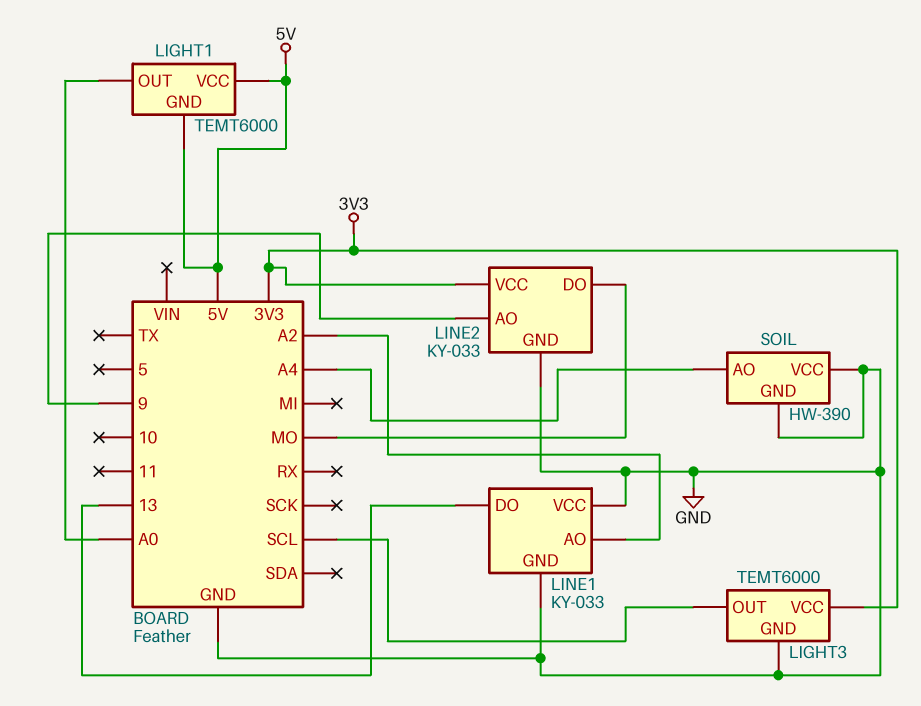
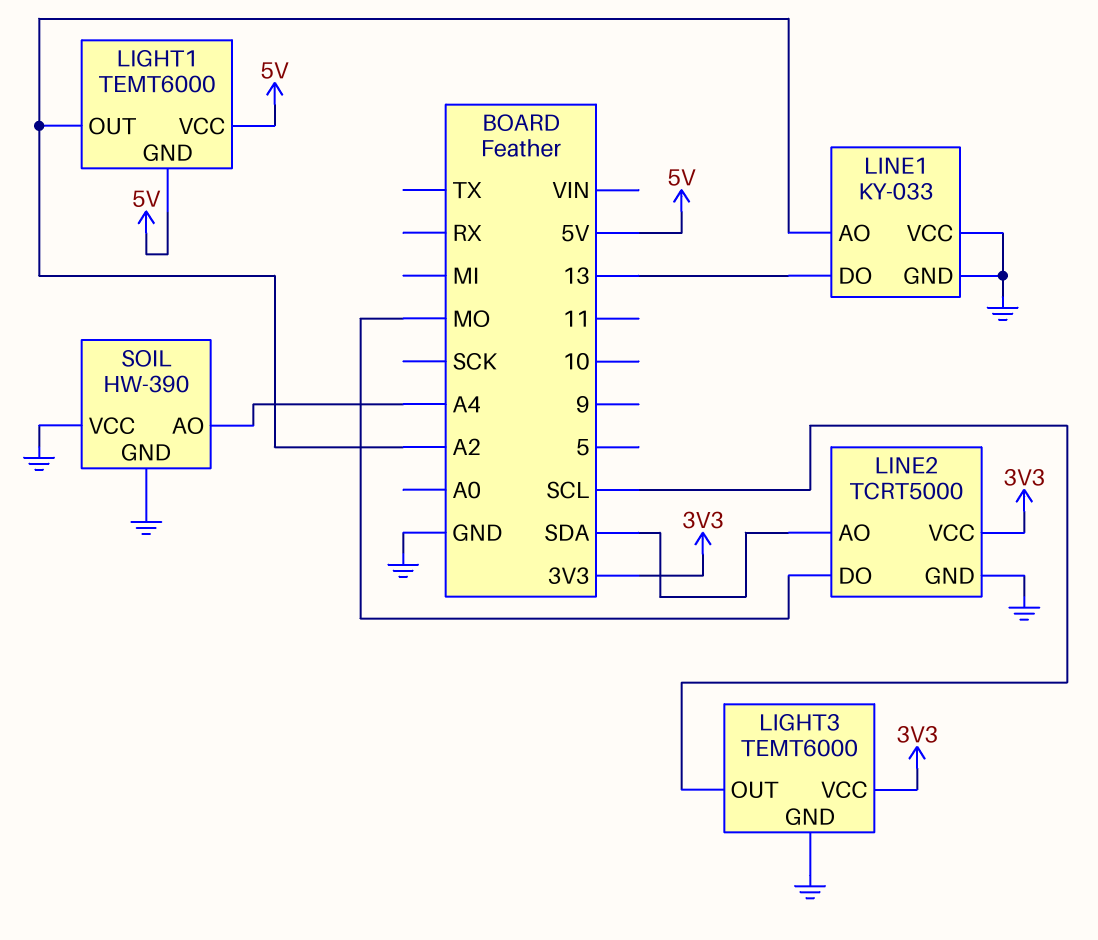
LIGHT1 pin OUT: A0 -> A2
LINE2: KY-033 -> TCRT5000
LINE2 pin AO: 9 -> SDA

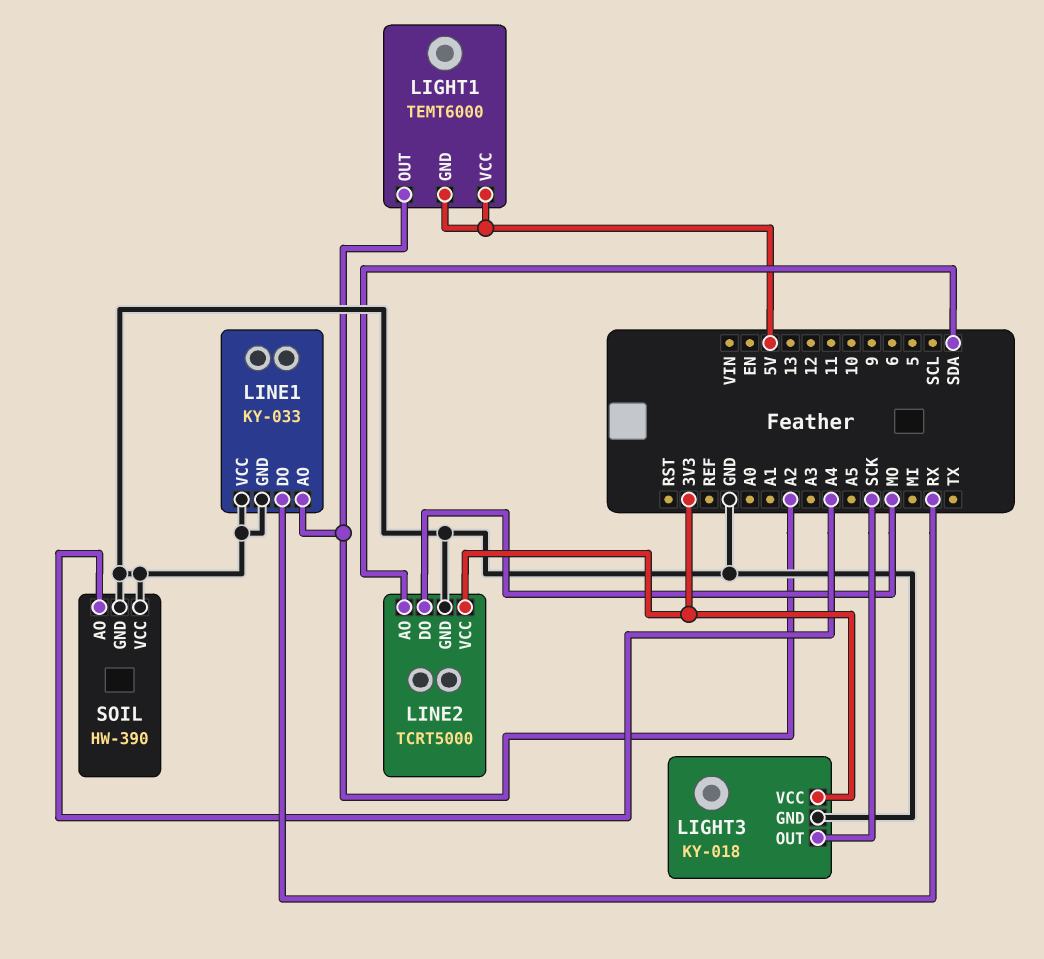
LIGHT3: TEMT6000 -> KY-018
LIGHT3 pin OUT: SCL -> SCK
LINE1 pin DO: 13 -> RX

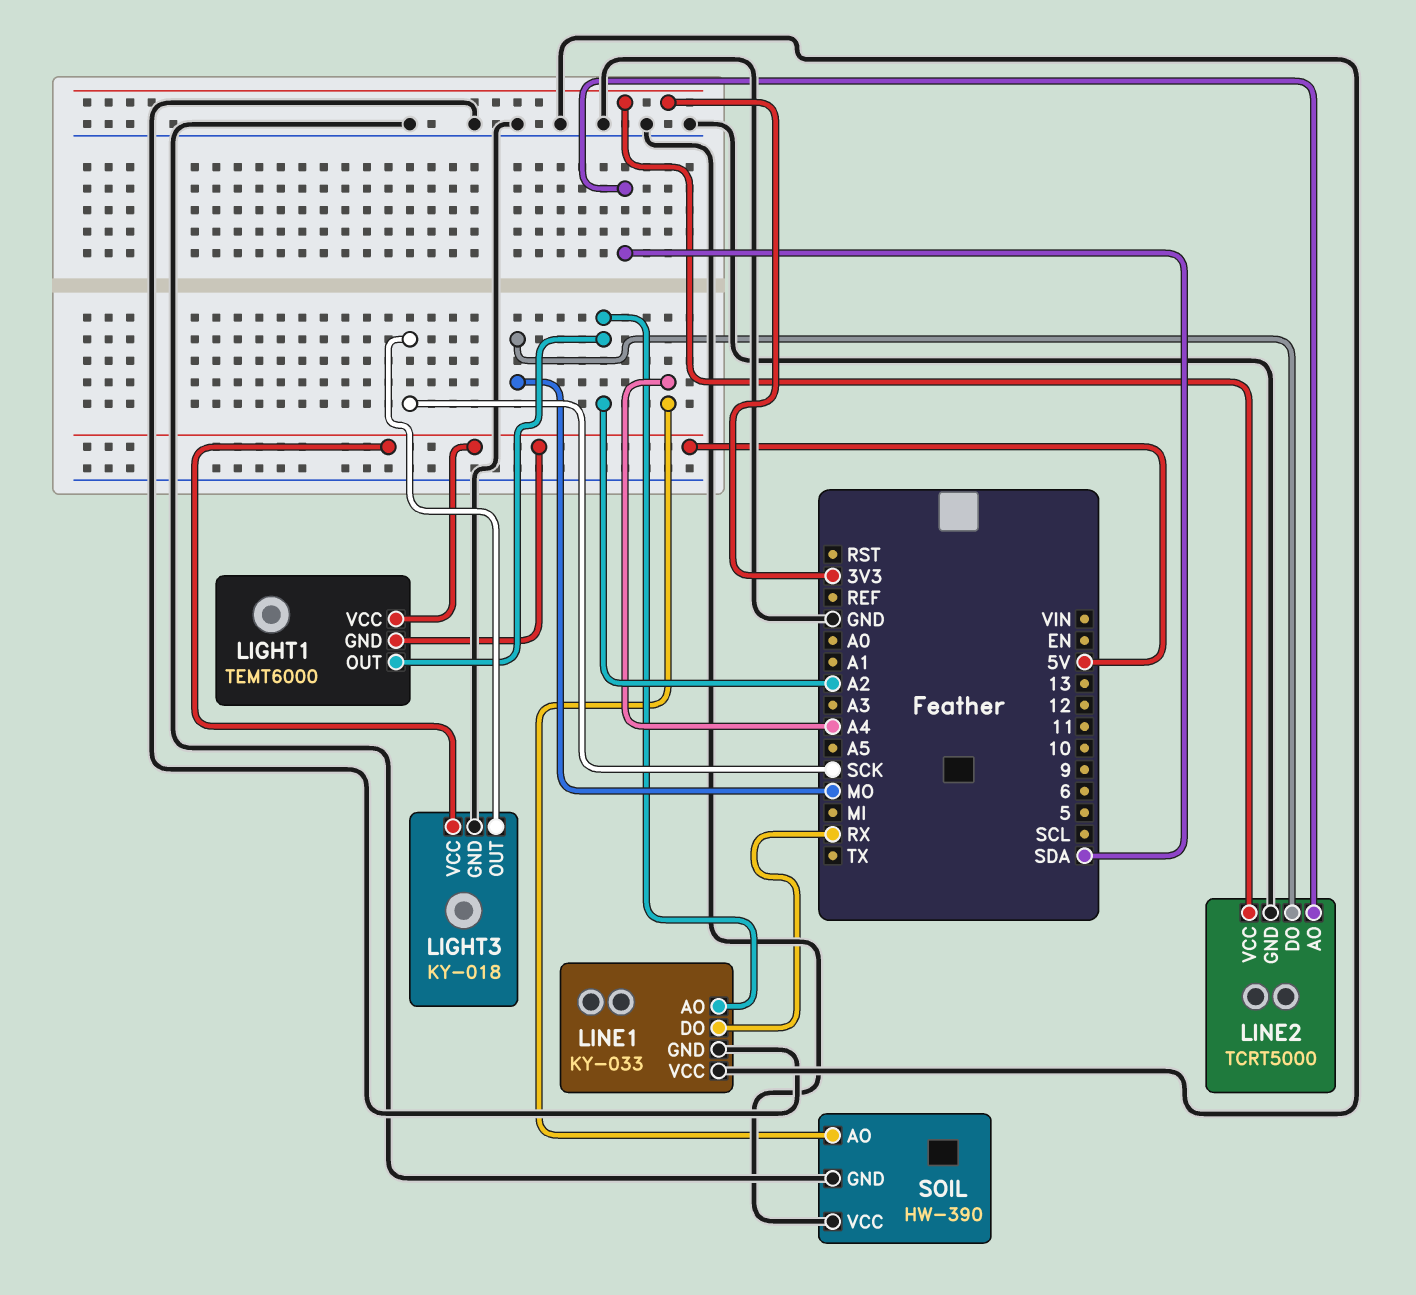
LIGHT3 pin VCC: 3V3 -> 5V

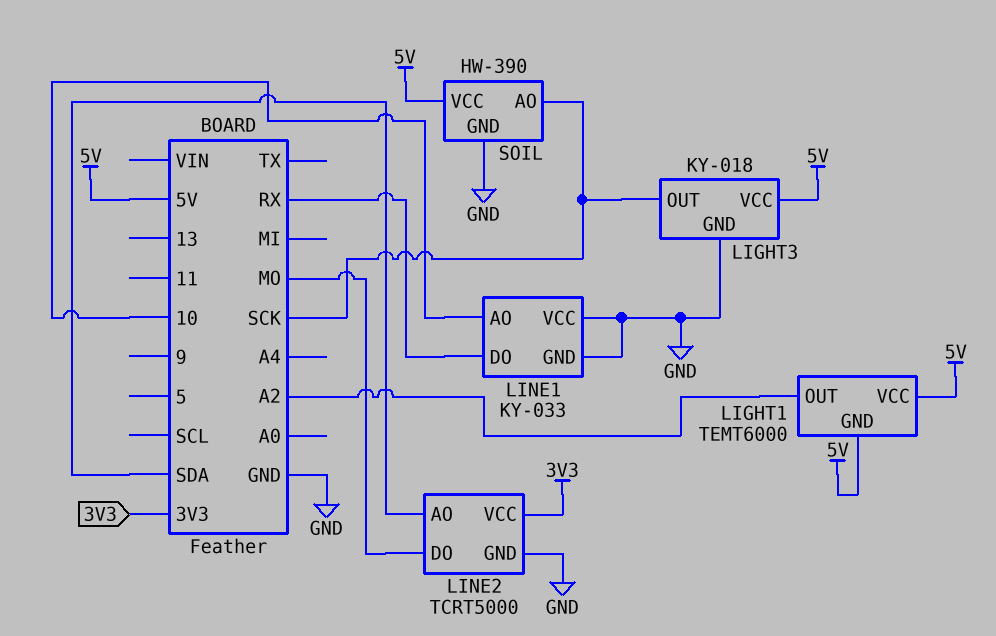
LINE1 pin AO: A2 -> 10
SOIL pin AO: A4 -> SCK
SOIL pin VCC: GND -> 5V

